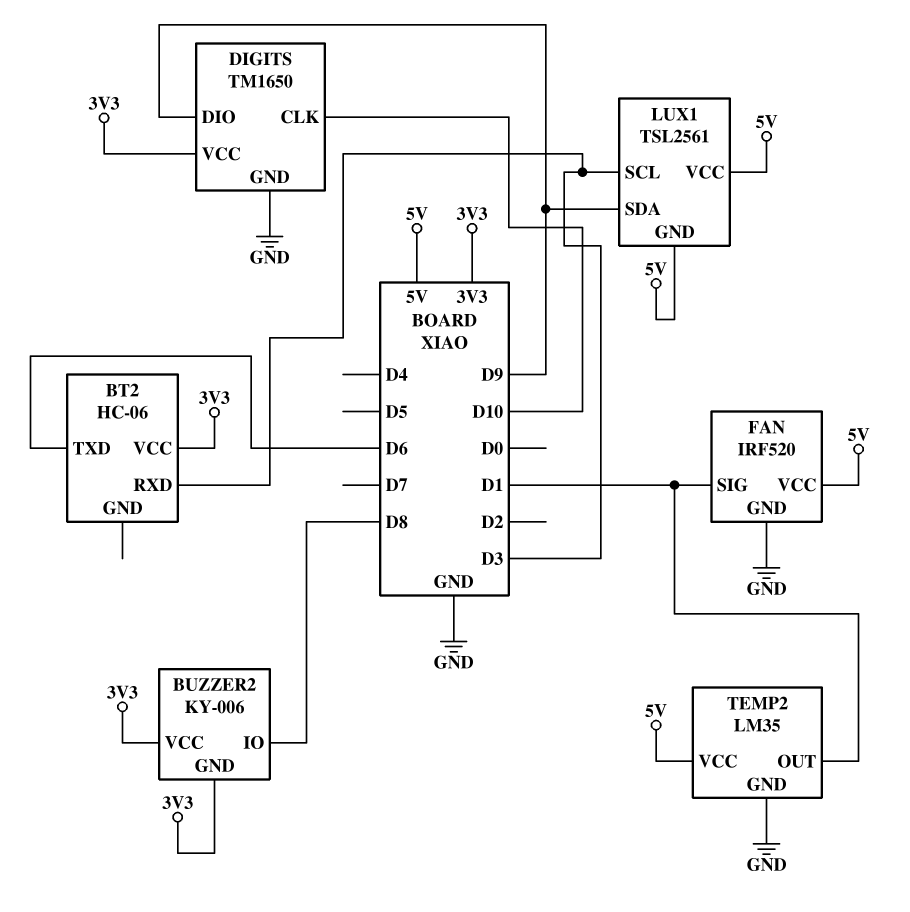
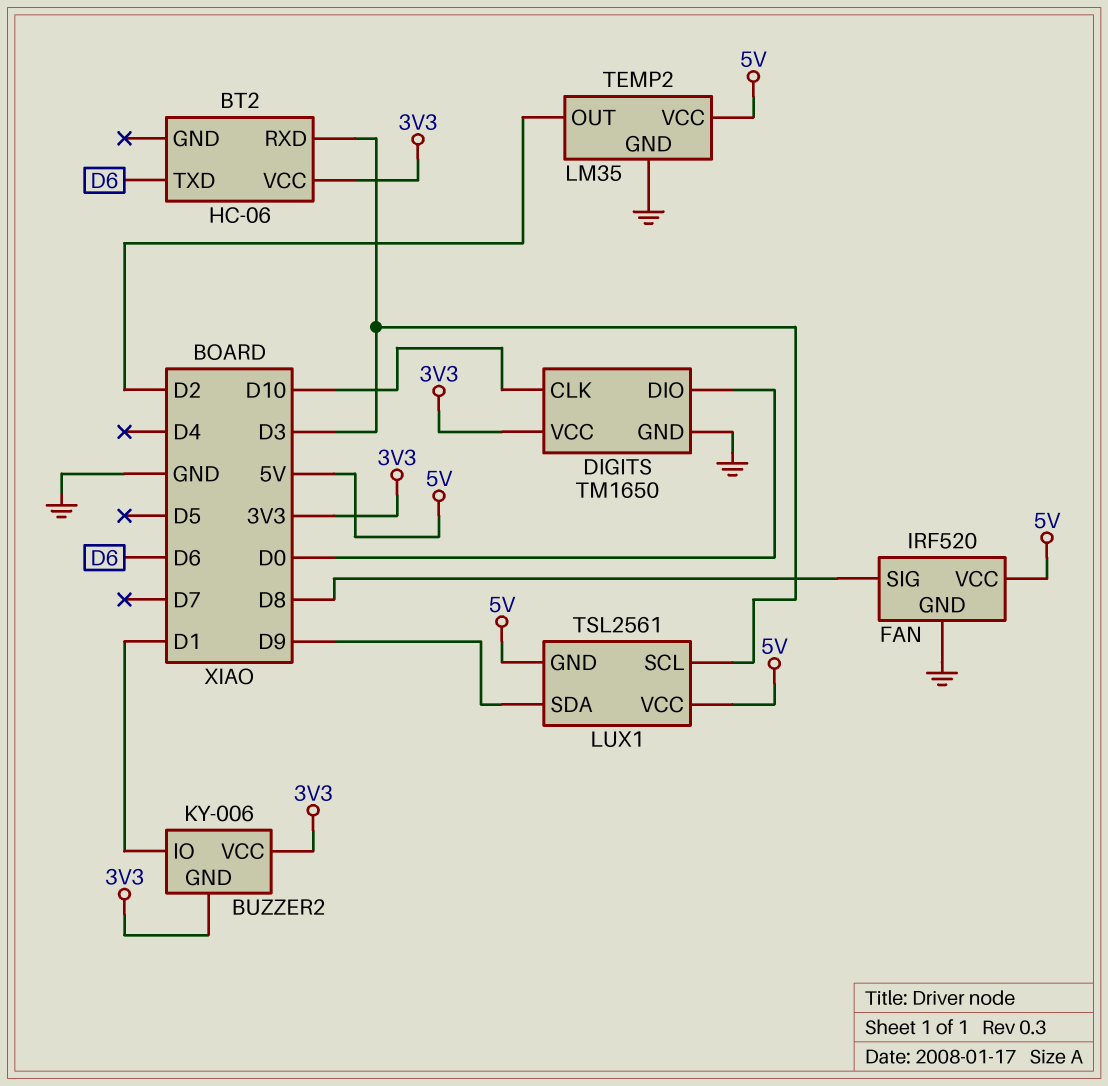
BUZZER2 pin IO: D8 -> D1
DIGITS pin DIO: D9 -> D0
FAN pin SIG: D1 -> D8
TEMP2 pin OUT: D1 -> D2

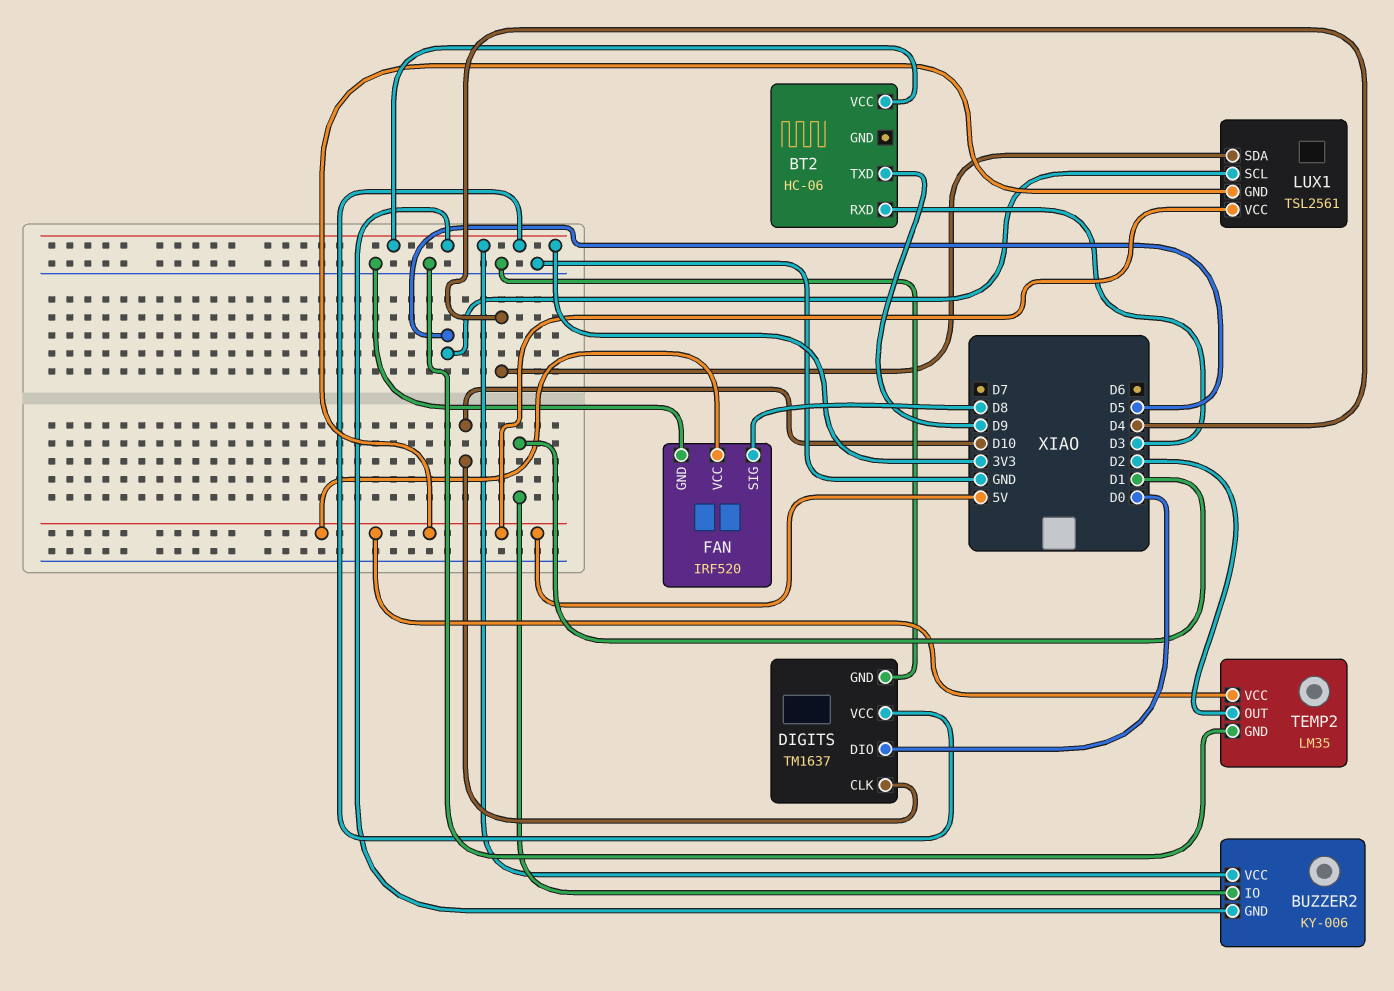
BT2 pin TXD: D6 -> D9
DIGITS: TM1650 -> TM1637
LUX1 pin SCL: D3 -> D5
LUX1 pin SDA: D9 -> D4

